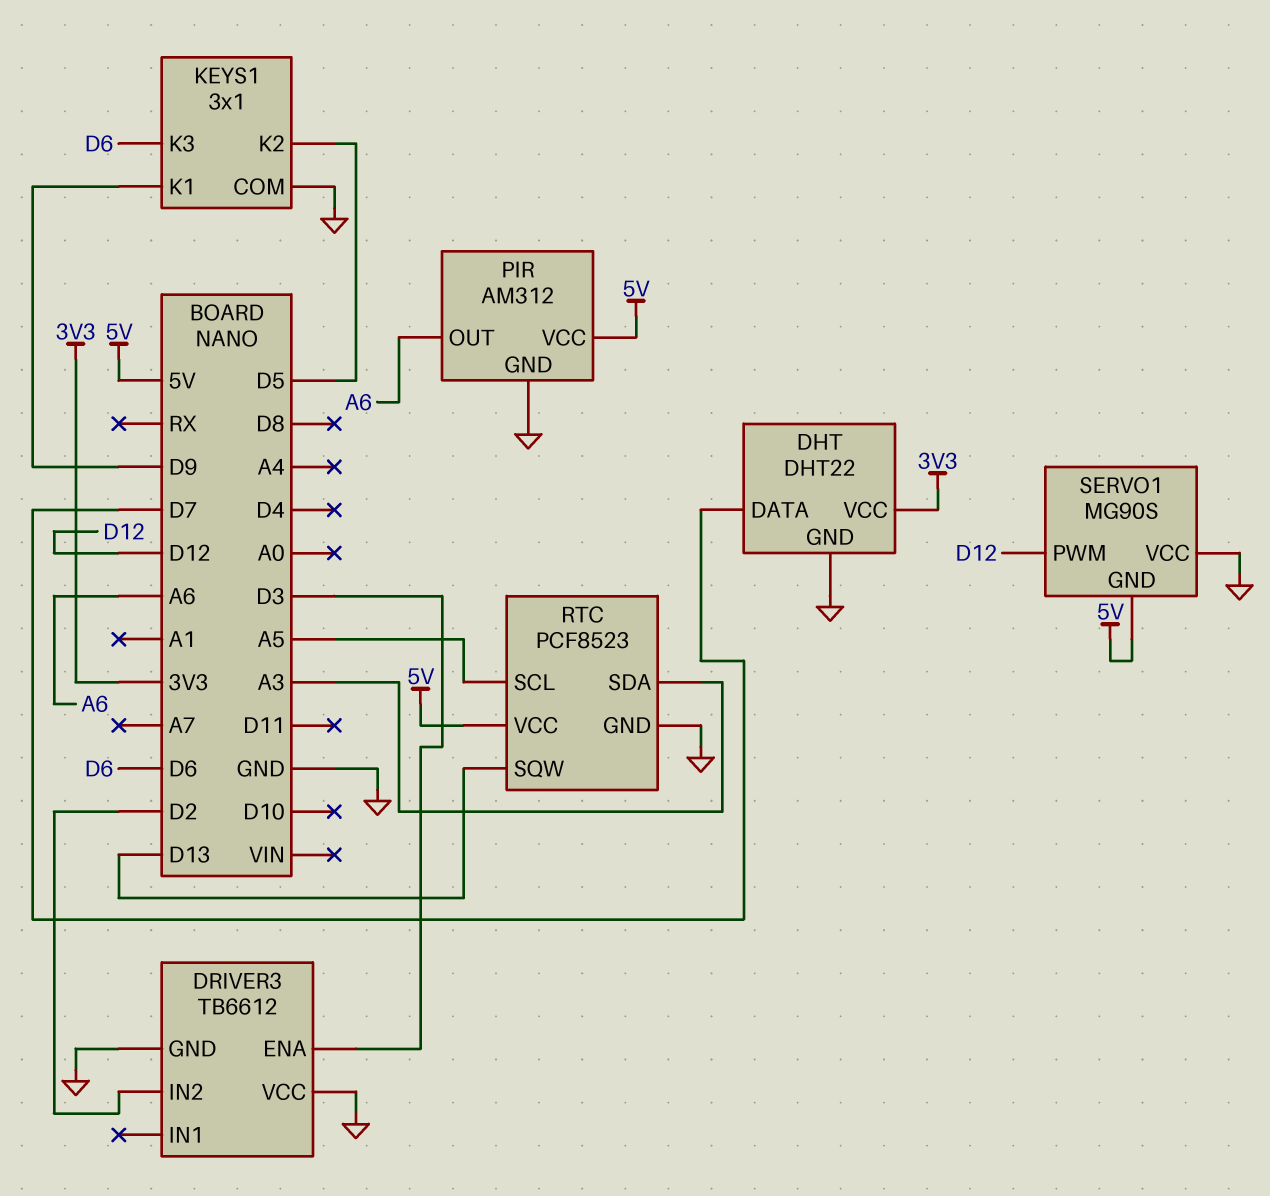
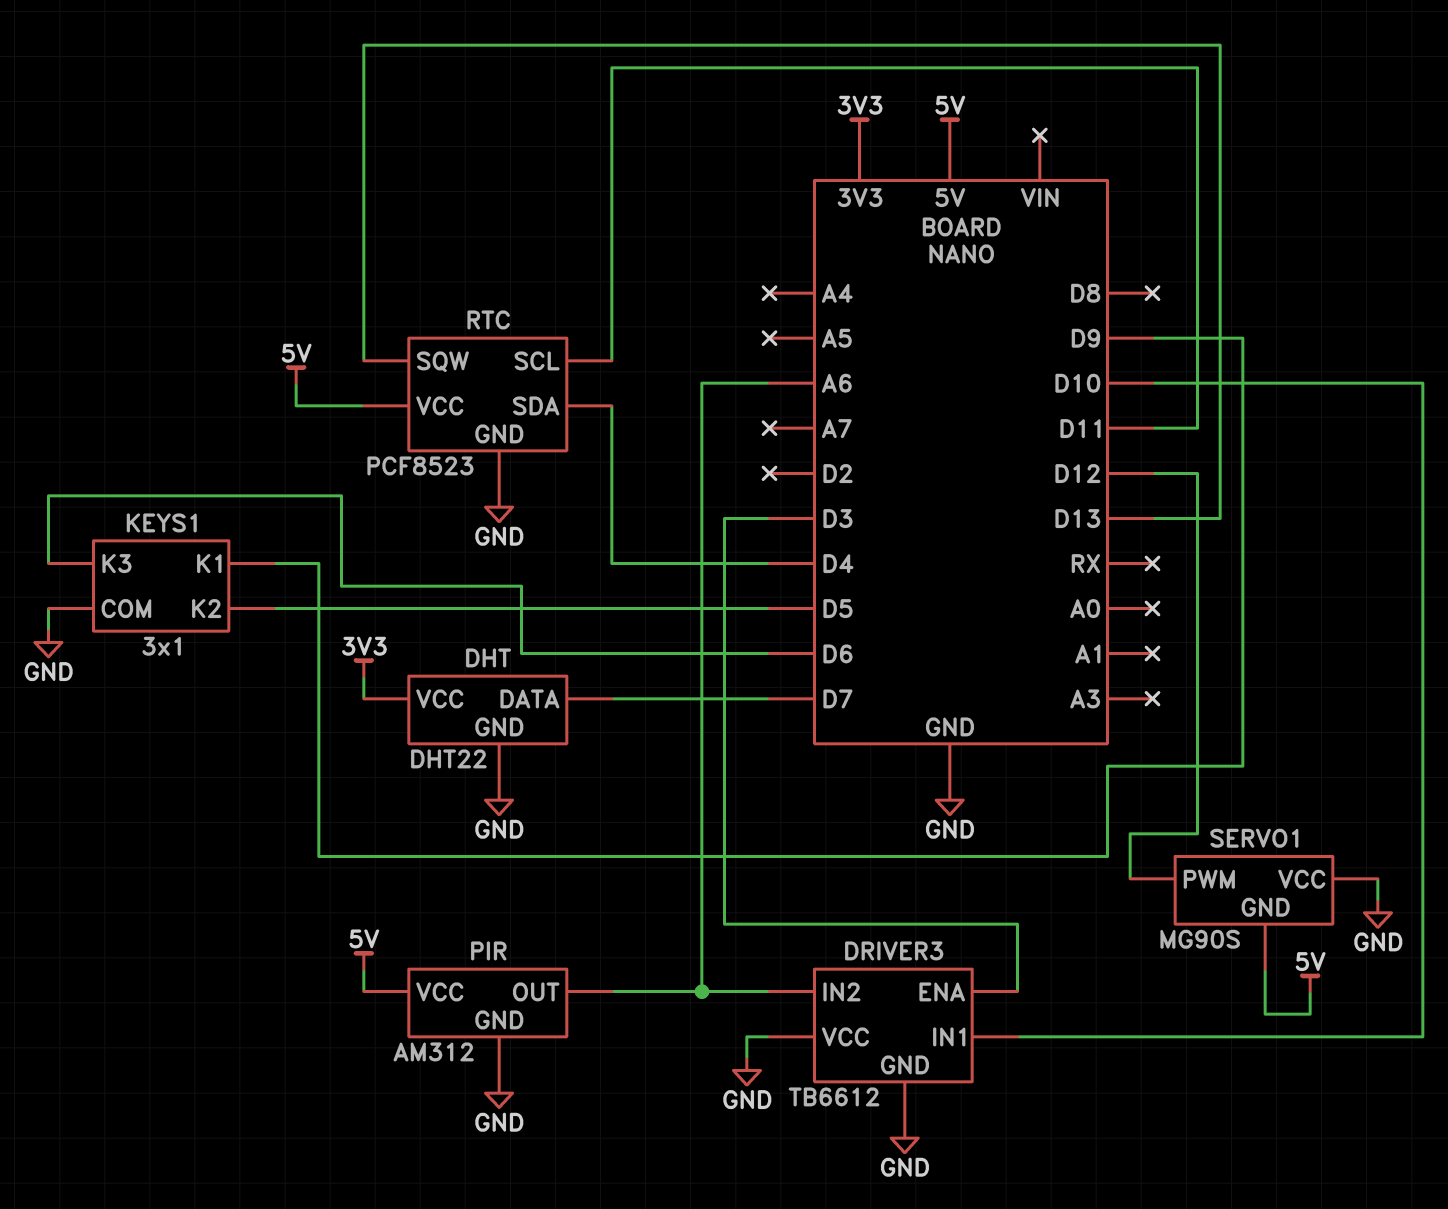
DRIVER3 pin IN1: none -> D10
DRIVER3 pin IN2: D2 -> A6
RTC pin SCL: A5 -> D11
RTC pin SDA: A3 -> D4

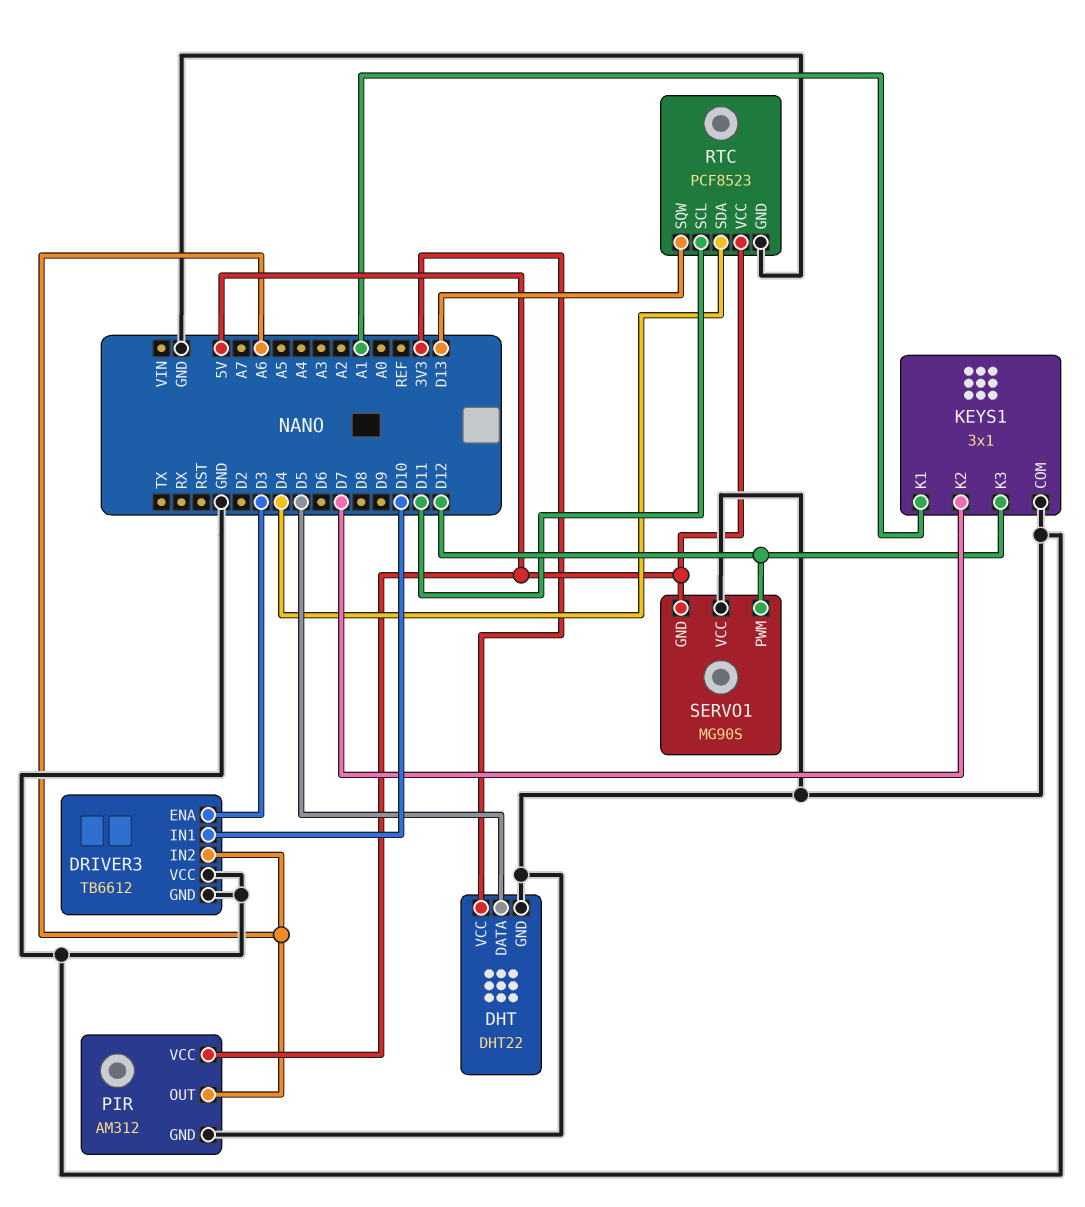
DHT pin DATA: D7 -> D5
KEYS1 pin K1: D9 -> A1
KEYS1 pin K2: D5 -> D7
KEYS1 pin K3: D6 -> D12

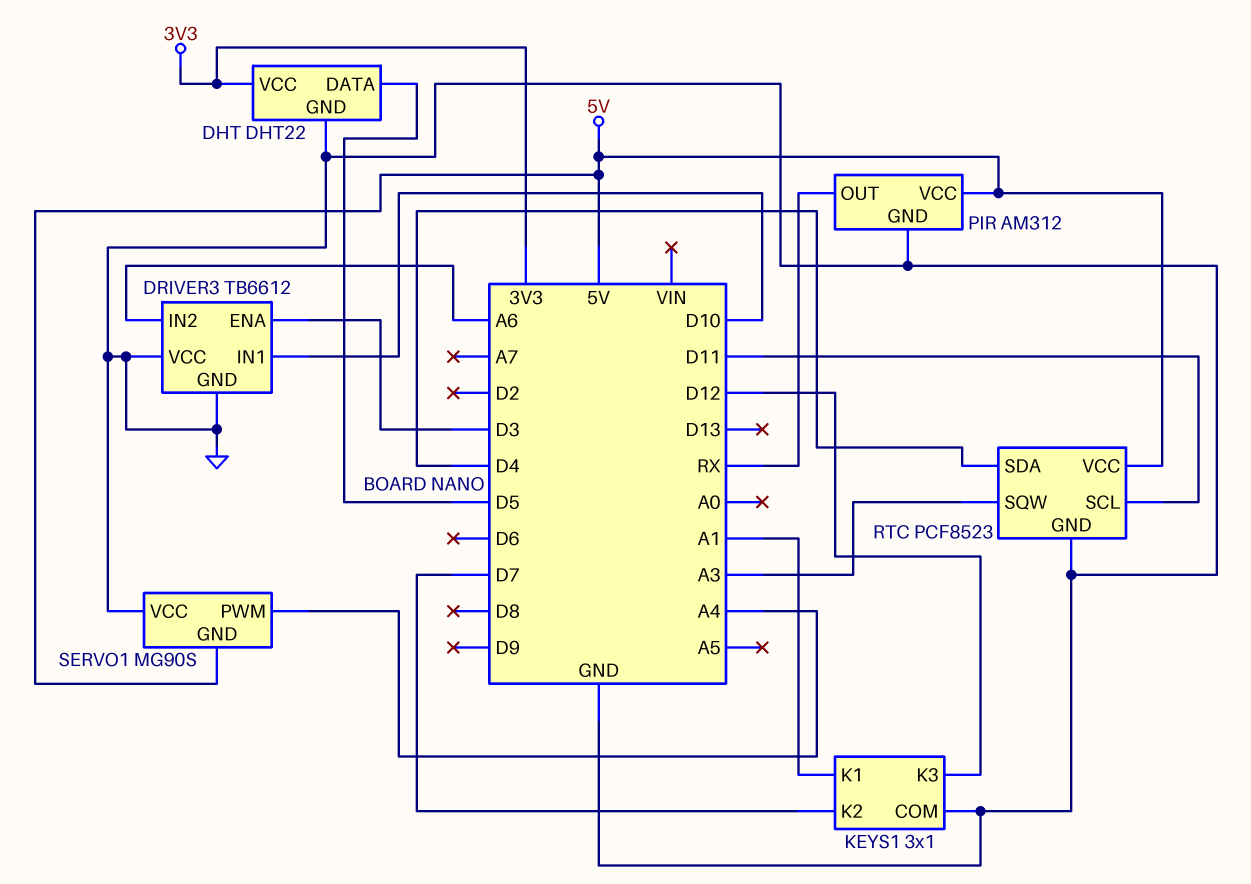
PIR pin OUT: A6 -> RX
RTC pin SQW: D13 -> A3
SERVO1 pin PWM: D12 -> A4

